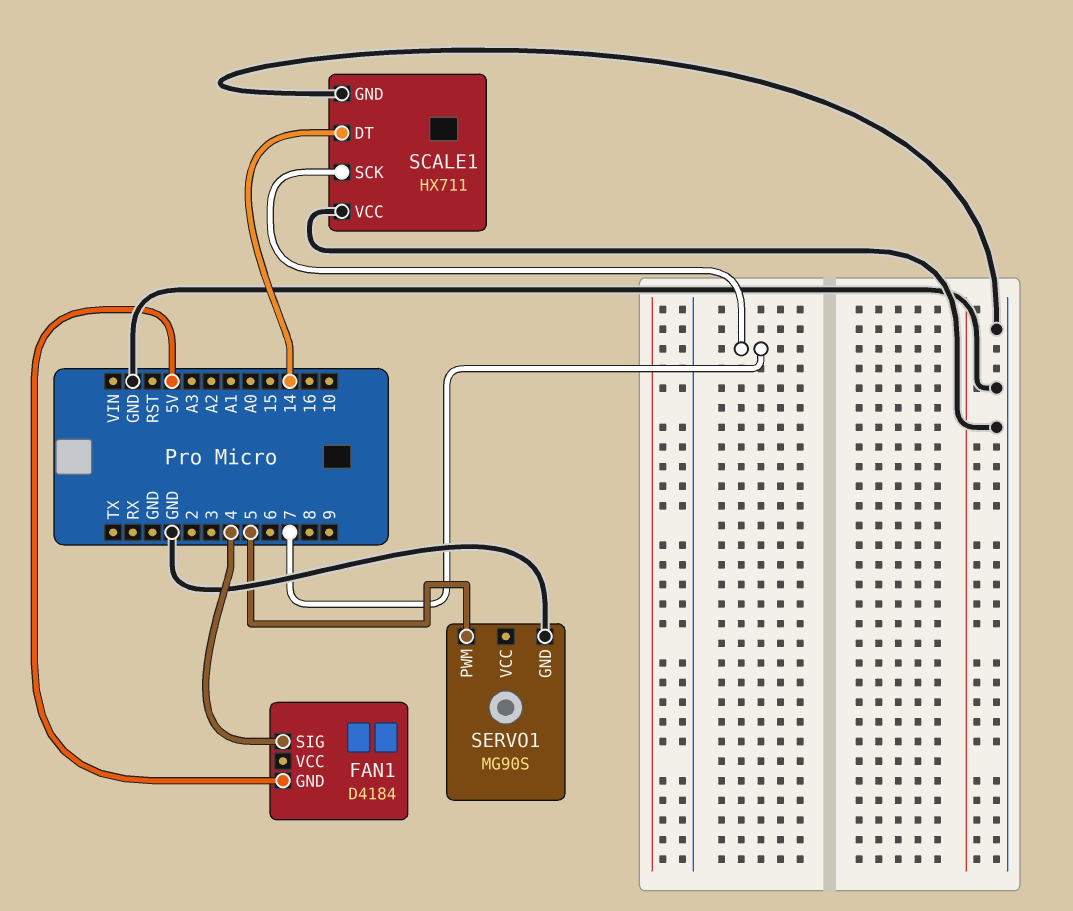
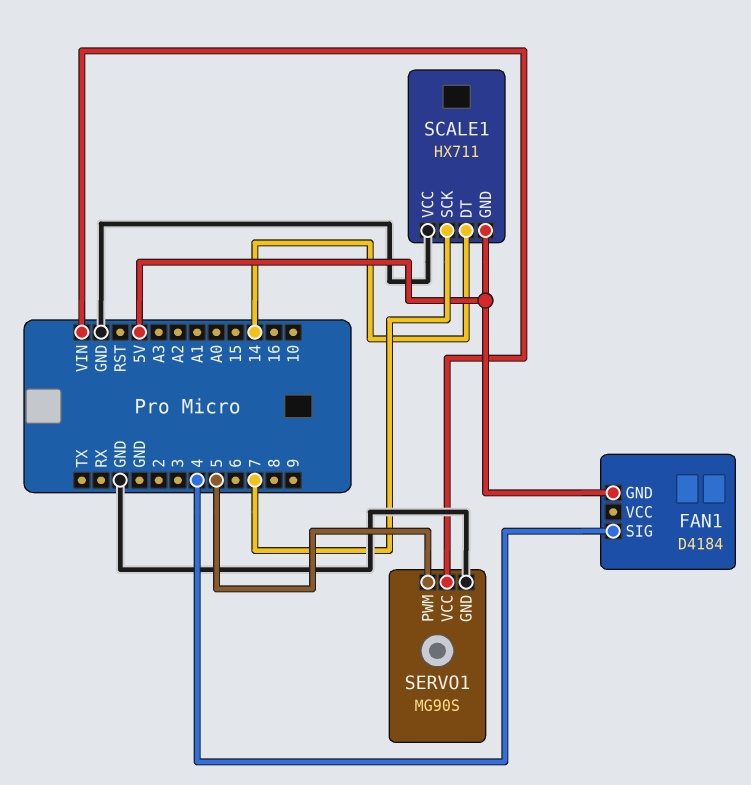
SCALE1 pin GND: GND -> 5V
SERVO1 pin VCC: none -> VIN

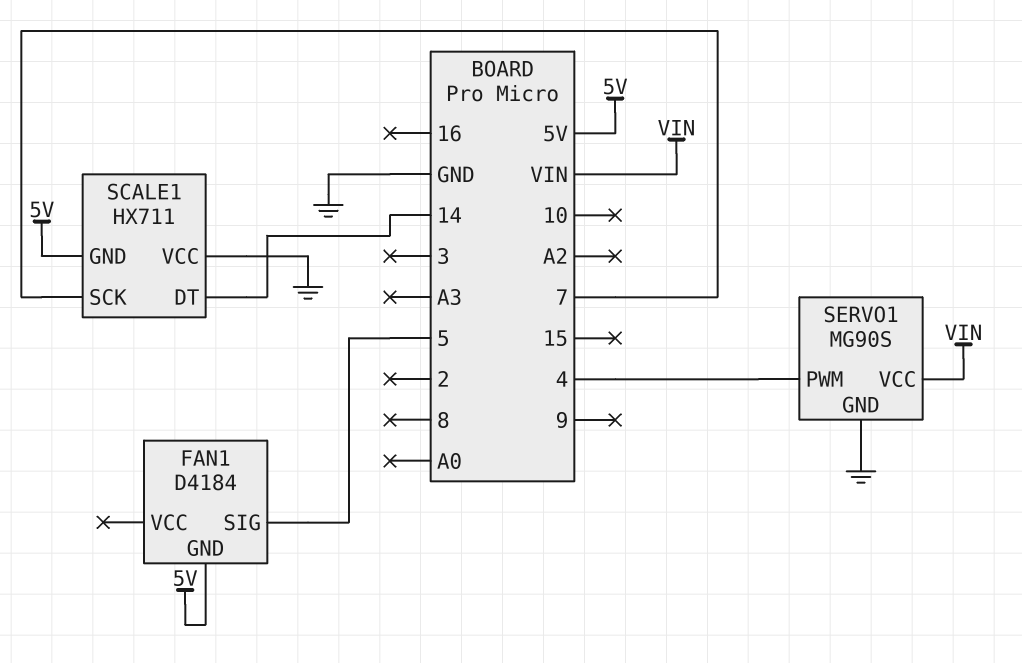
FAN1 pin SIG: 4 -> 5
SERVO1 pin PWM: 5 -> 4

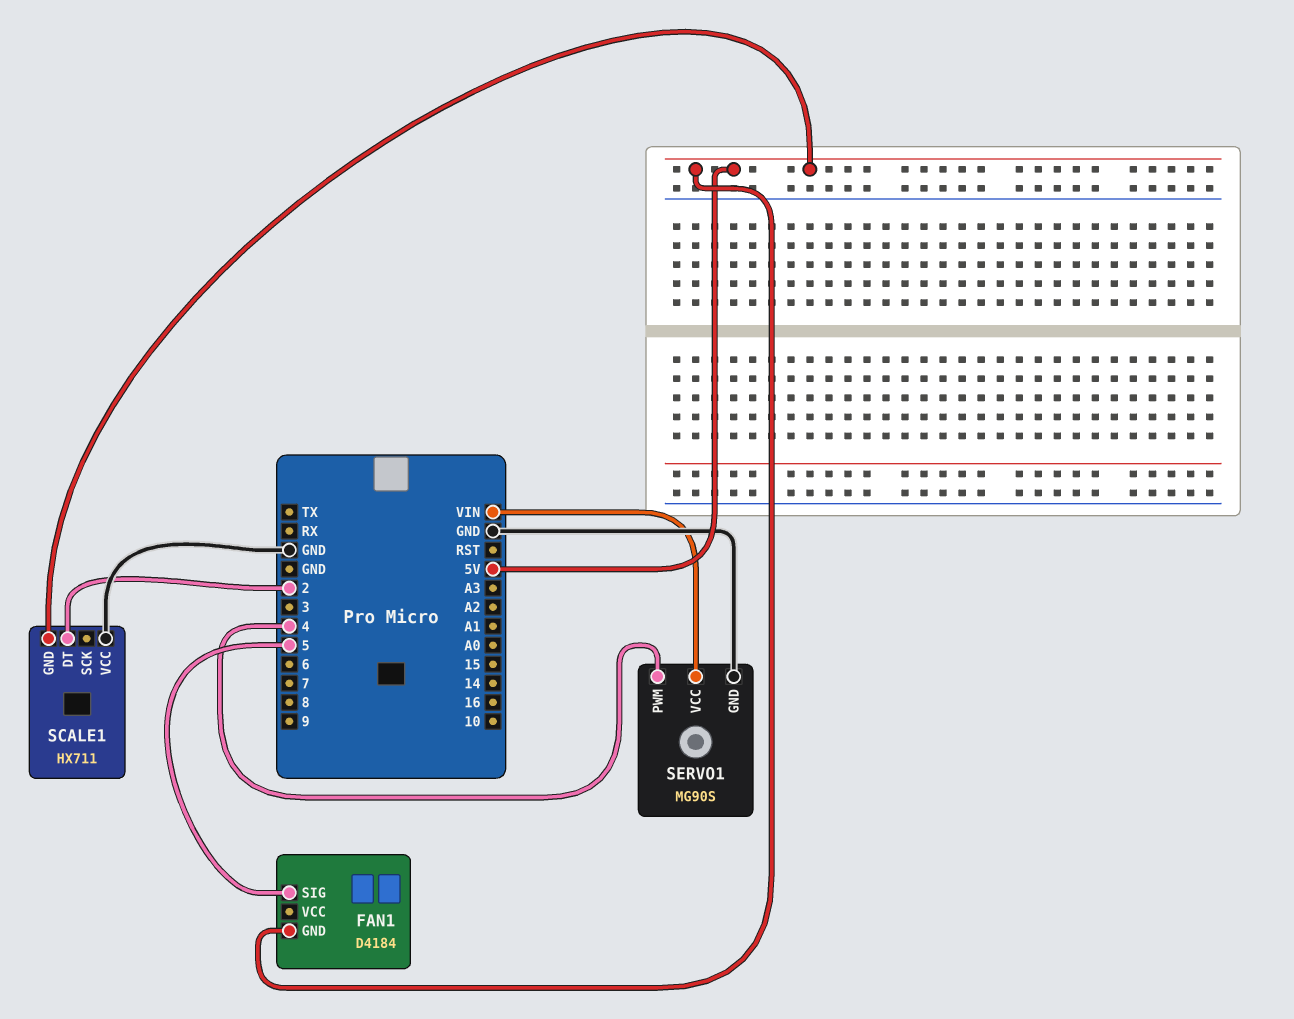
SCALE1 pin DT: 14 -> 2
SCALE1 pin SCK: 7 -> none

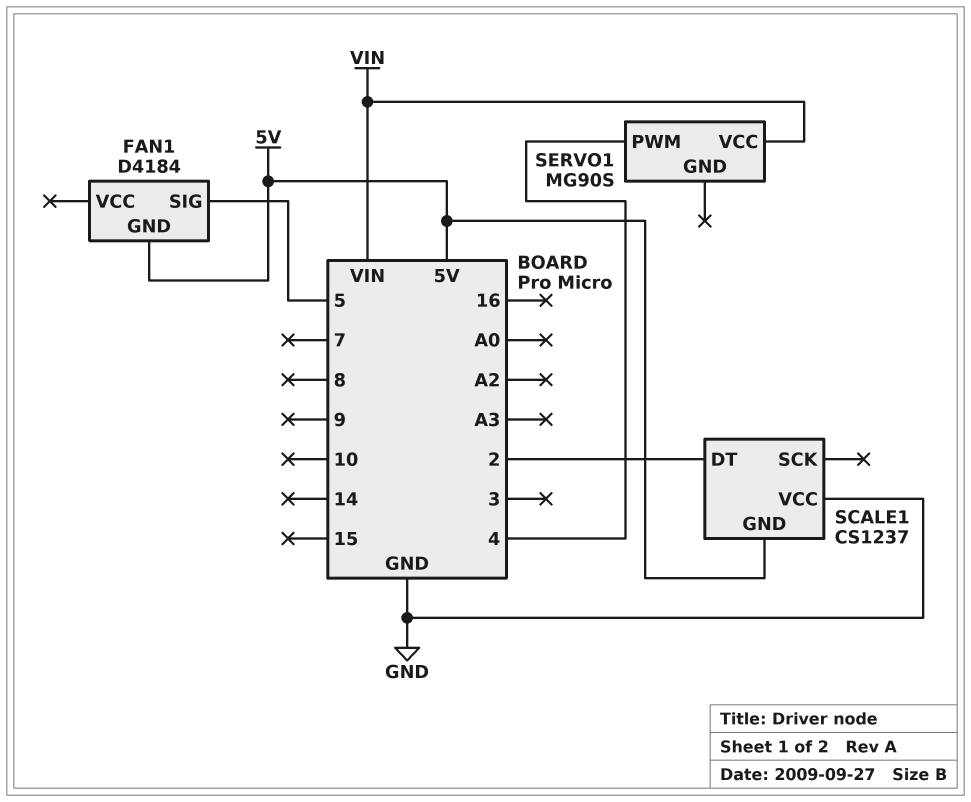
SCALE1: HX711 -> CS1237
SERVO1 pin GND: GND -> none

